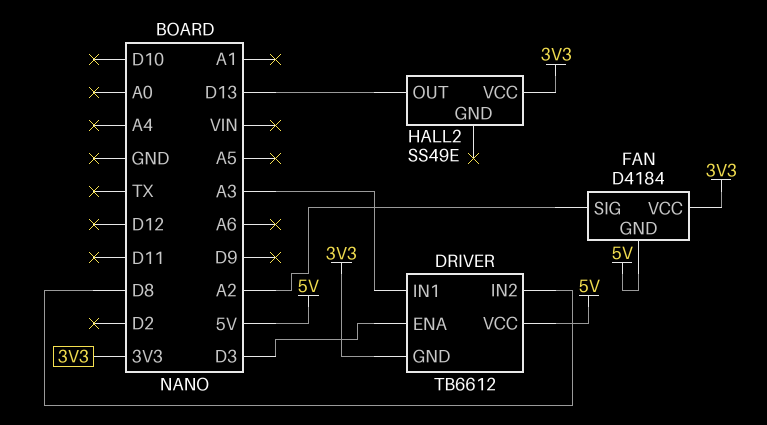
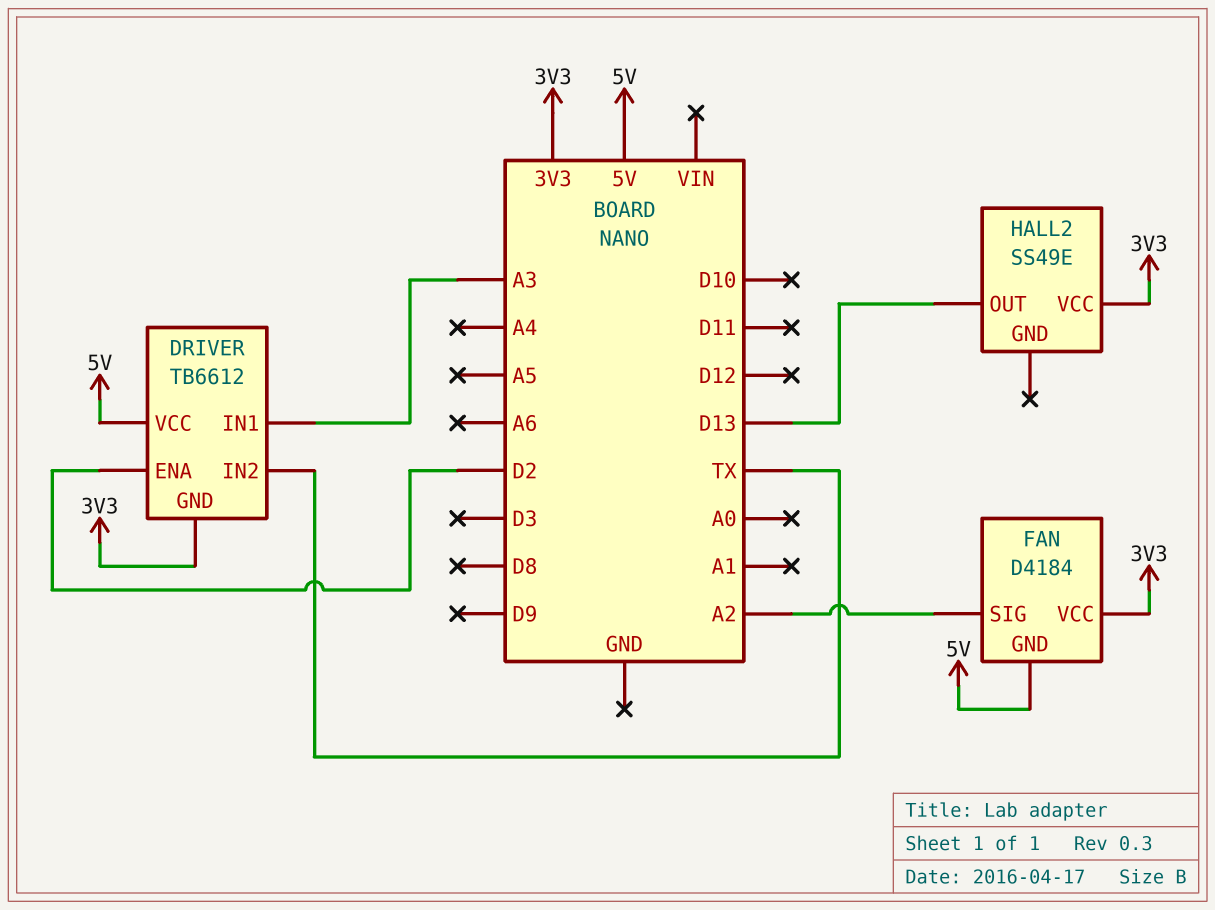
DRIVER pin ENA: D3 -> D2
DRIVER pin IN2: D8 -> TX

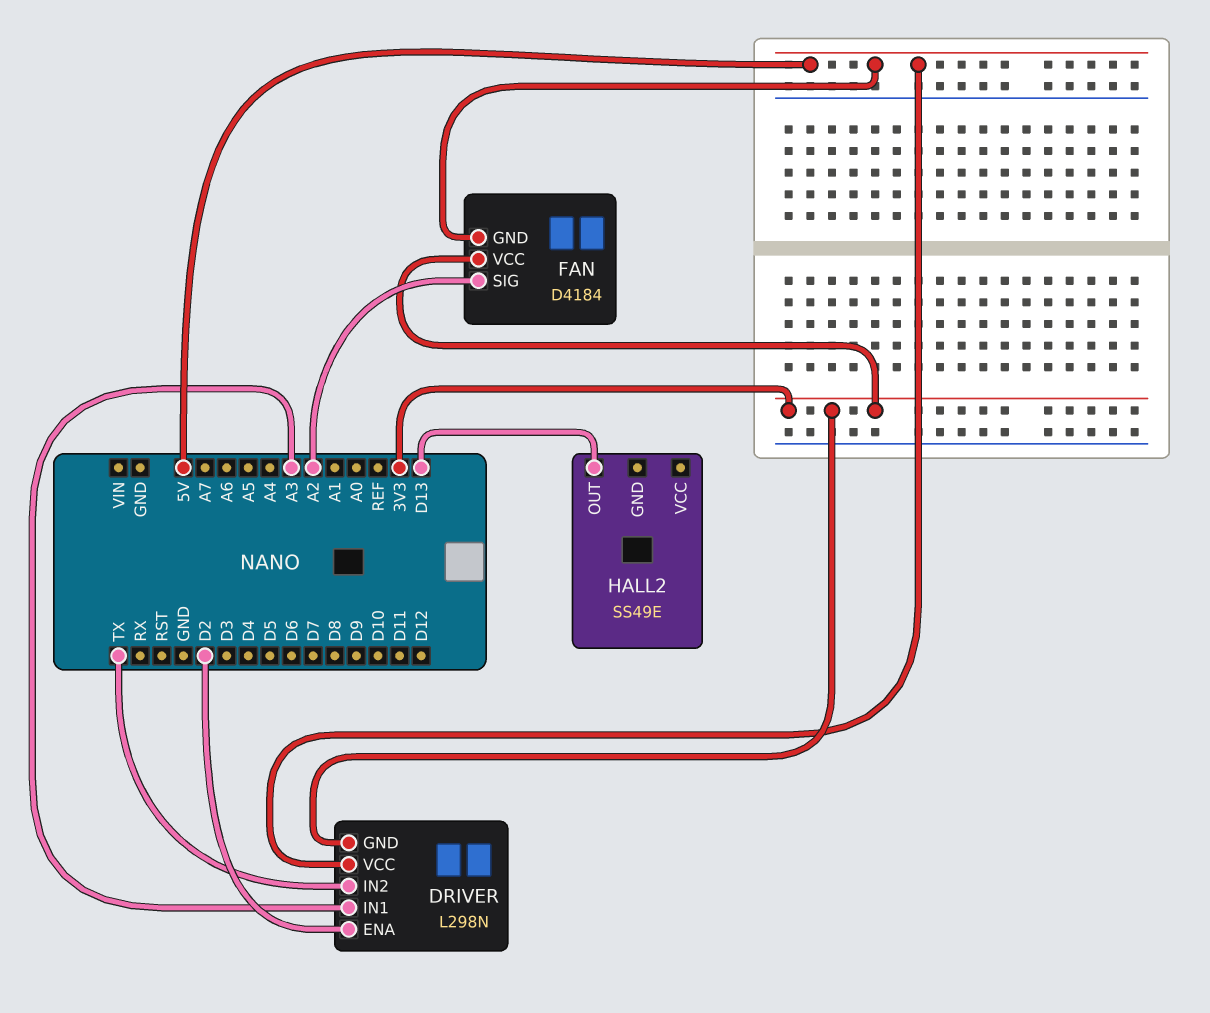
DRIVER: TB6612 -> L298N
HALL2 pin VCC: 3V3 -> none

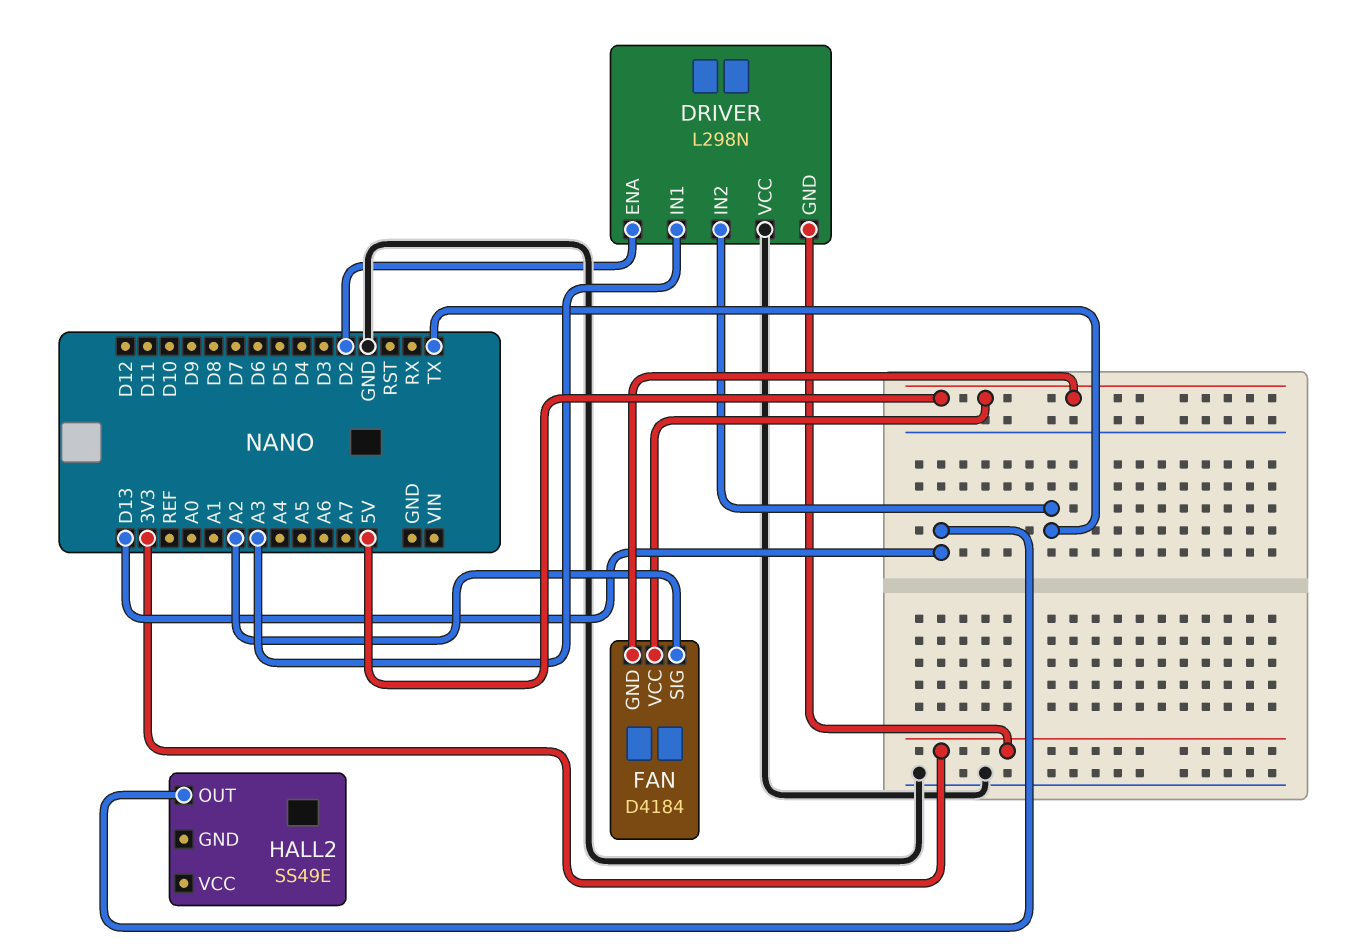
DRIVER pin VCC: 5V -> GND
FAN pin VCC: 3V3 -> 5V

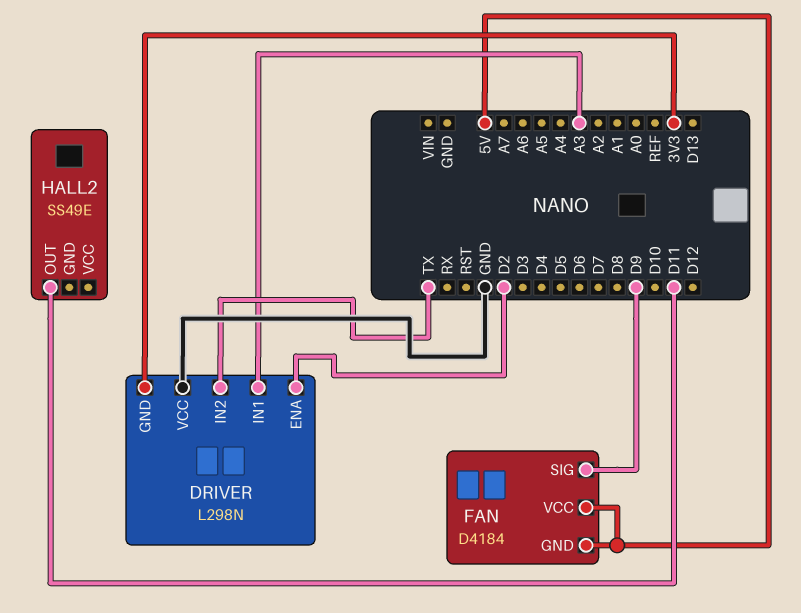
FAN pin SIG: A2 -> D9
HALL2 pin OUT: D13 -> D11

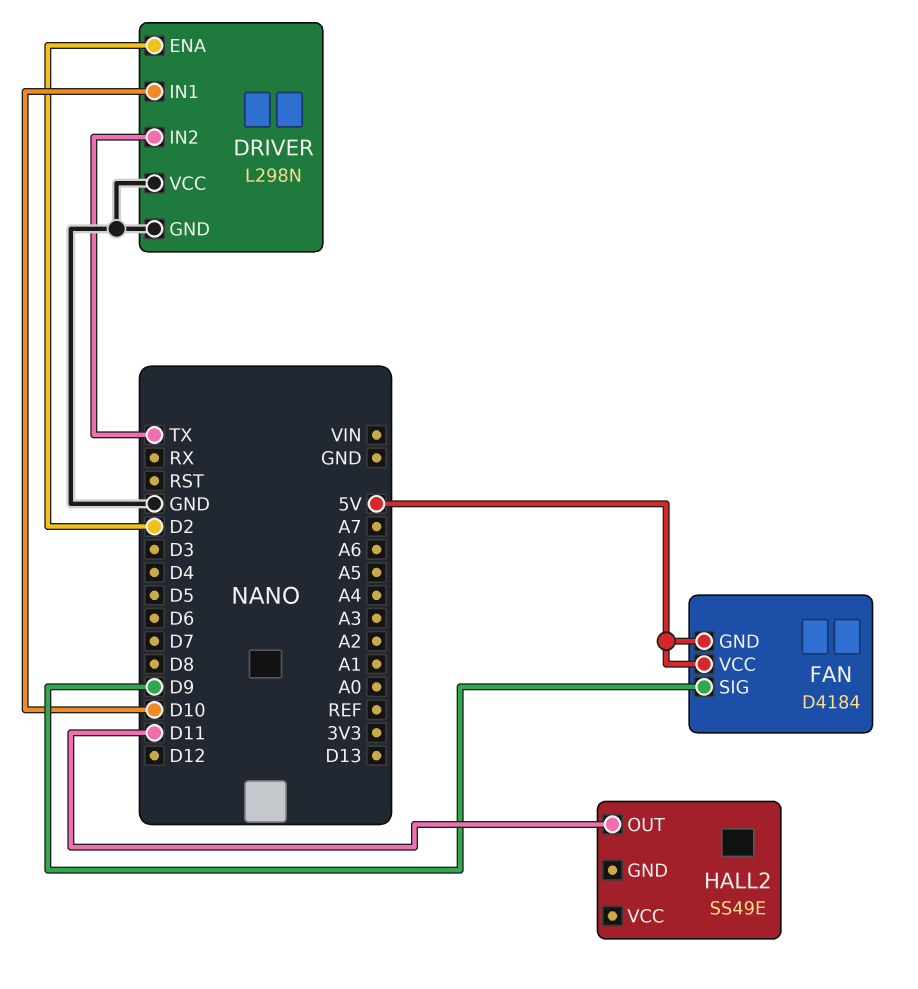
DRIVER pin GND: 3V3 -> GND
DRIVER pin IN1: A3 -> D10

